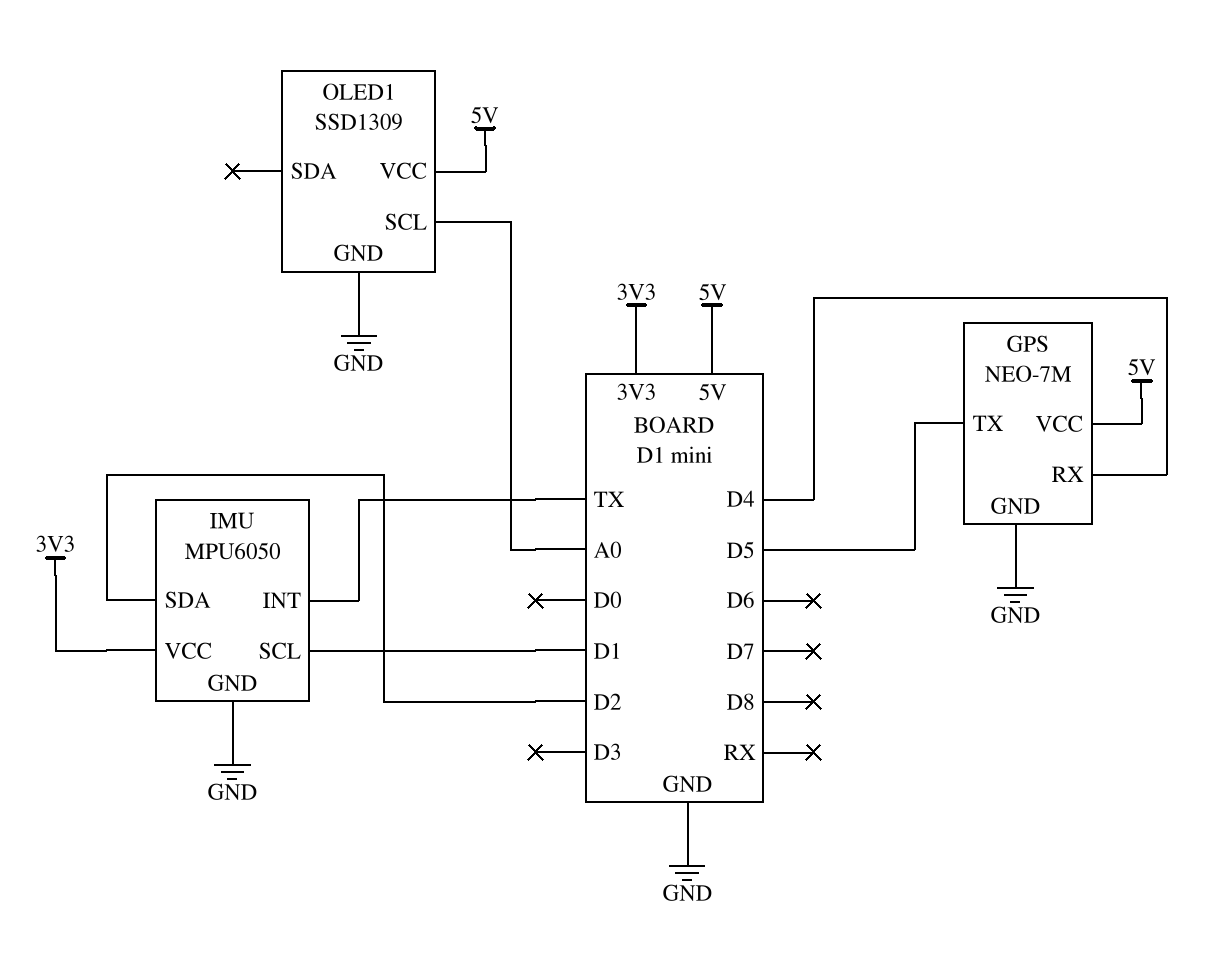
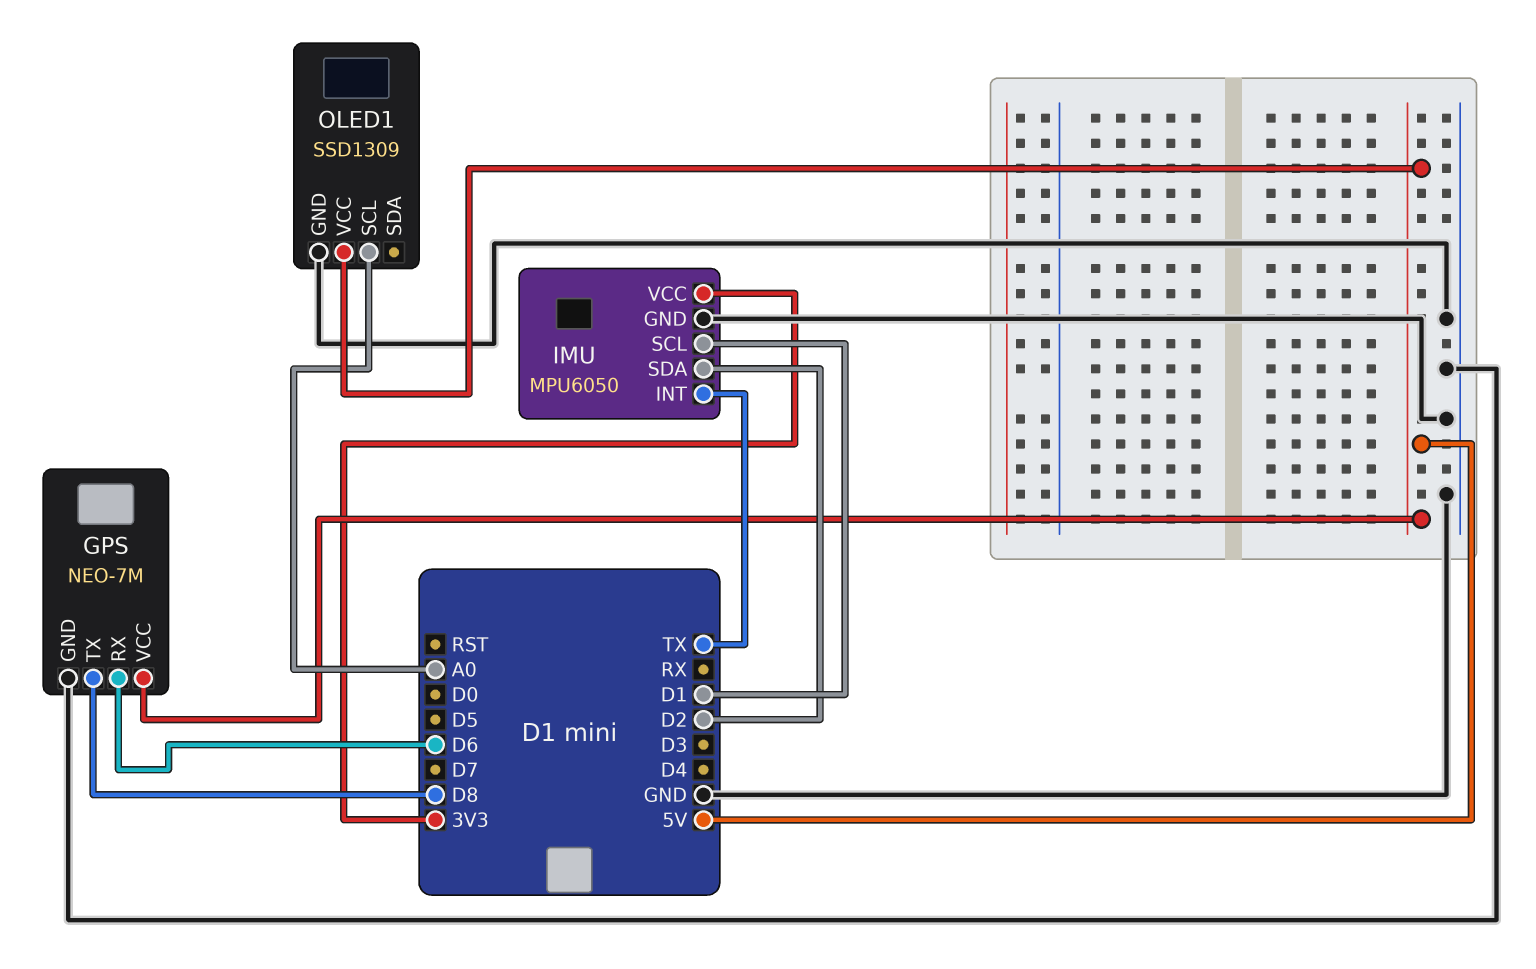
GPS pin RX: D4 -> D6
GPS pin TX: D5 -> D8

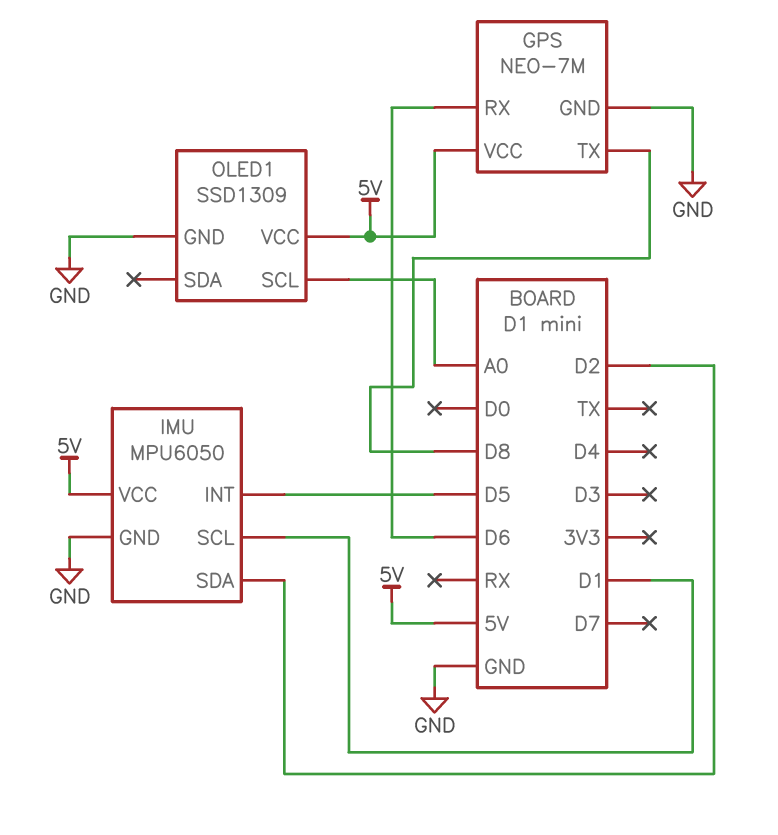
IMU pin INT: TX -> D5
IMU pin VCC: 3V3 -> 5V

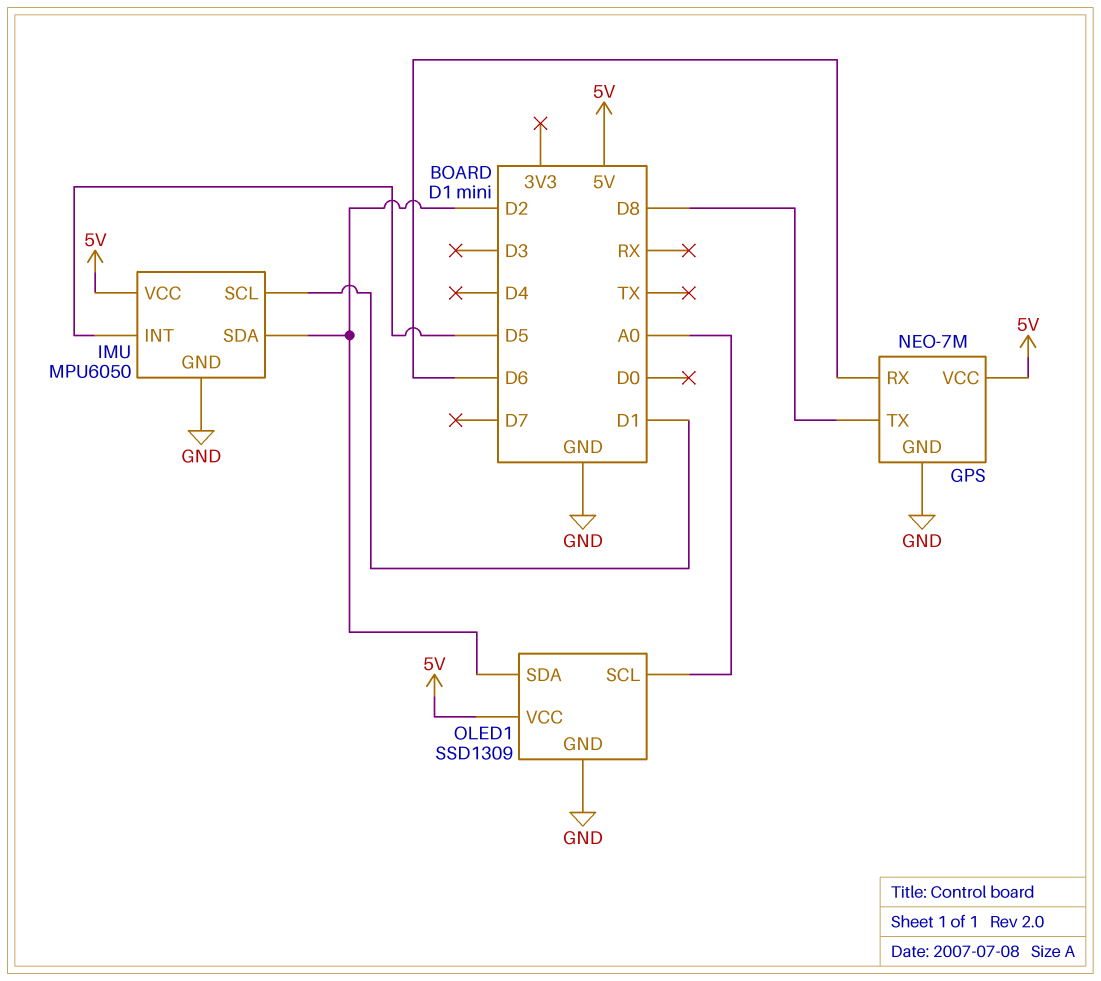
OLED1 pin SDA: none -> D2

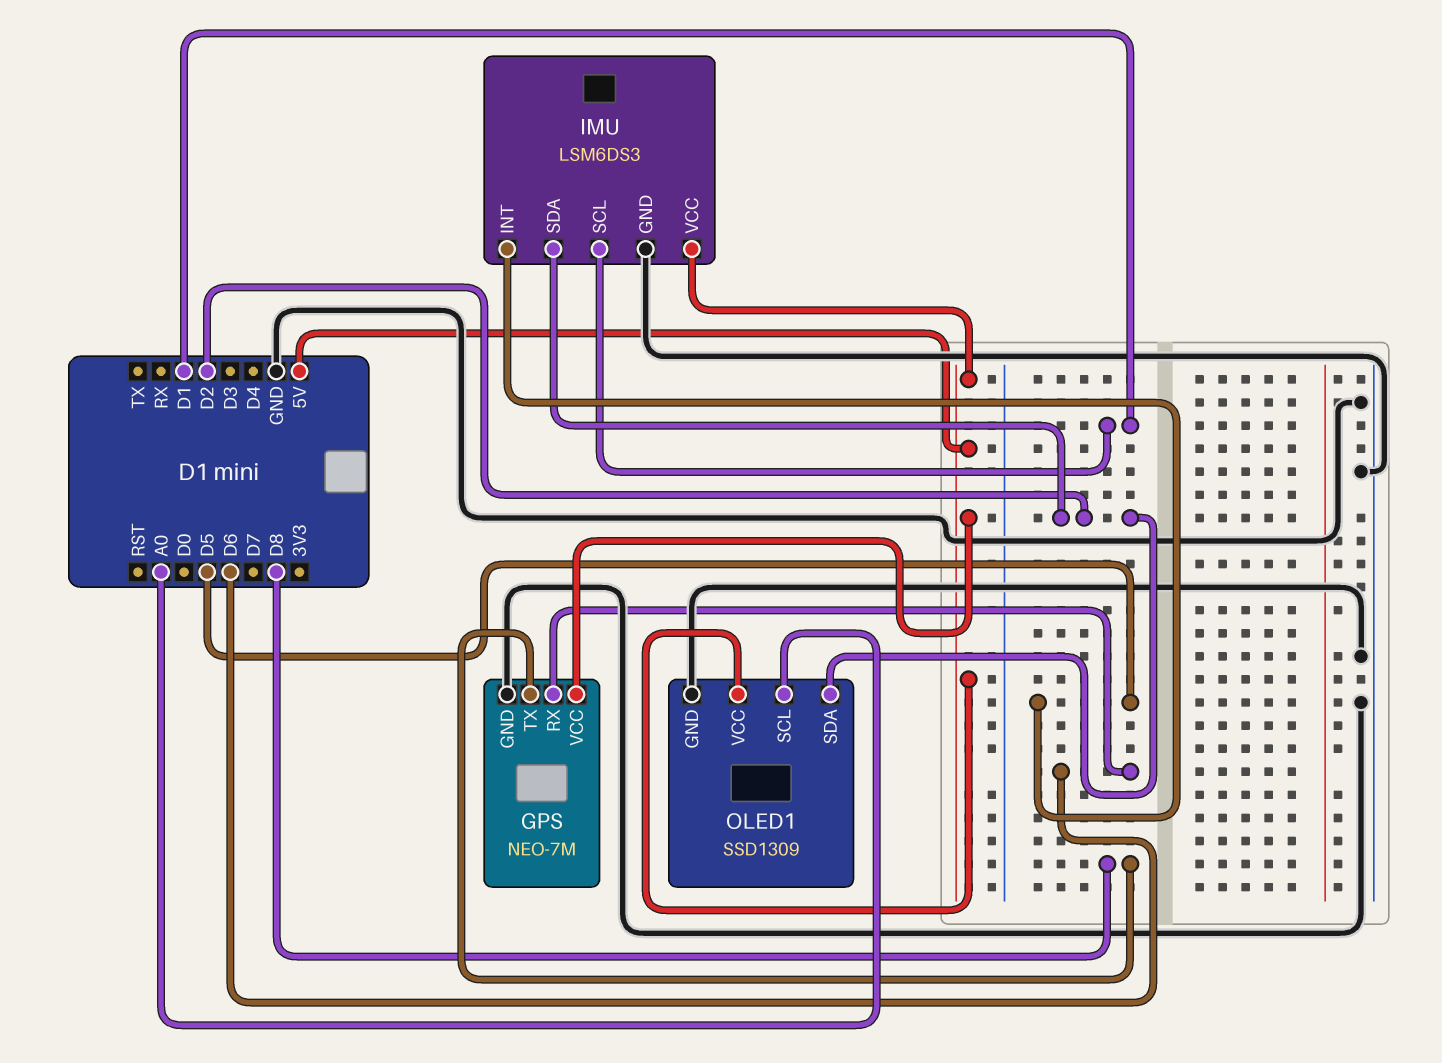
IMU: MPU6050 -> LSM6DS3

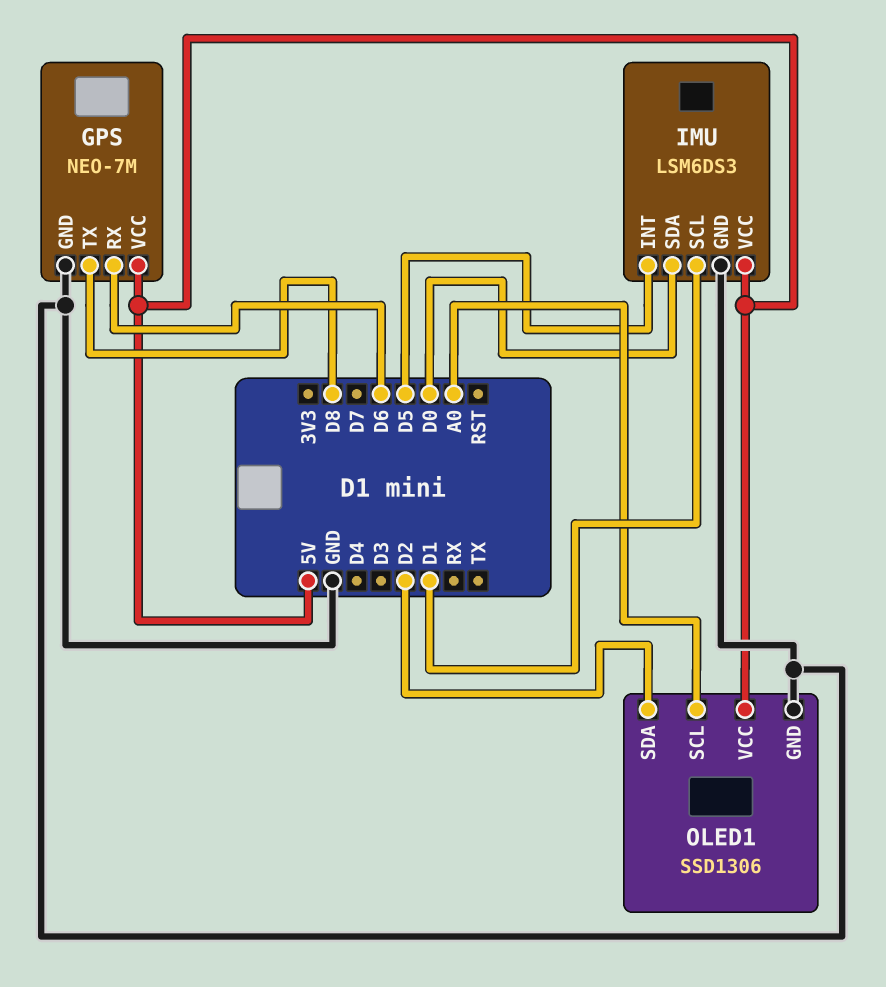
IMU pin SDA: D2 -> D0
OLED1: SSD1309 -> SSD1306

